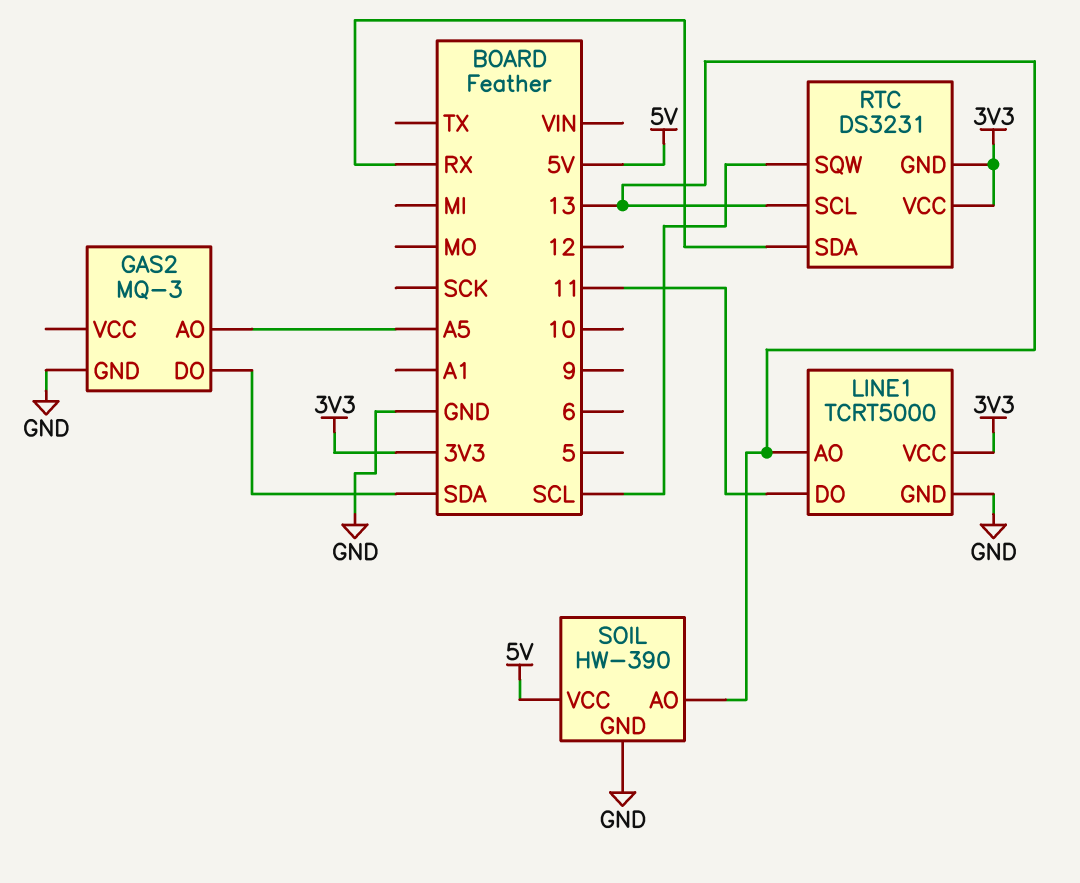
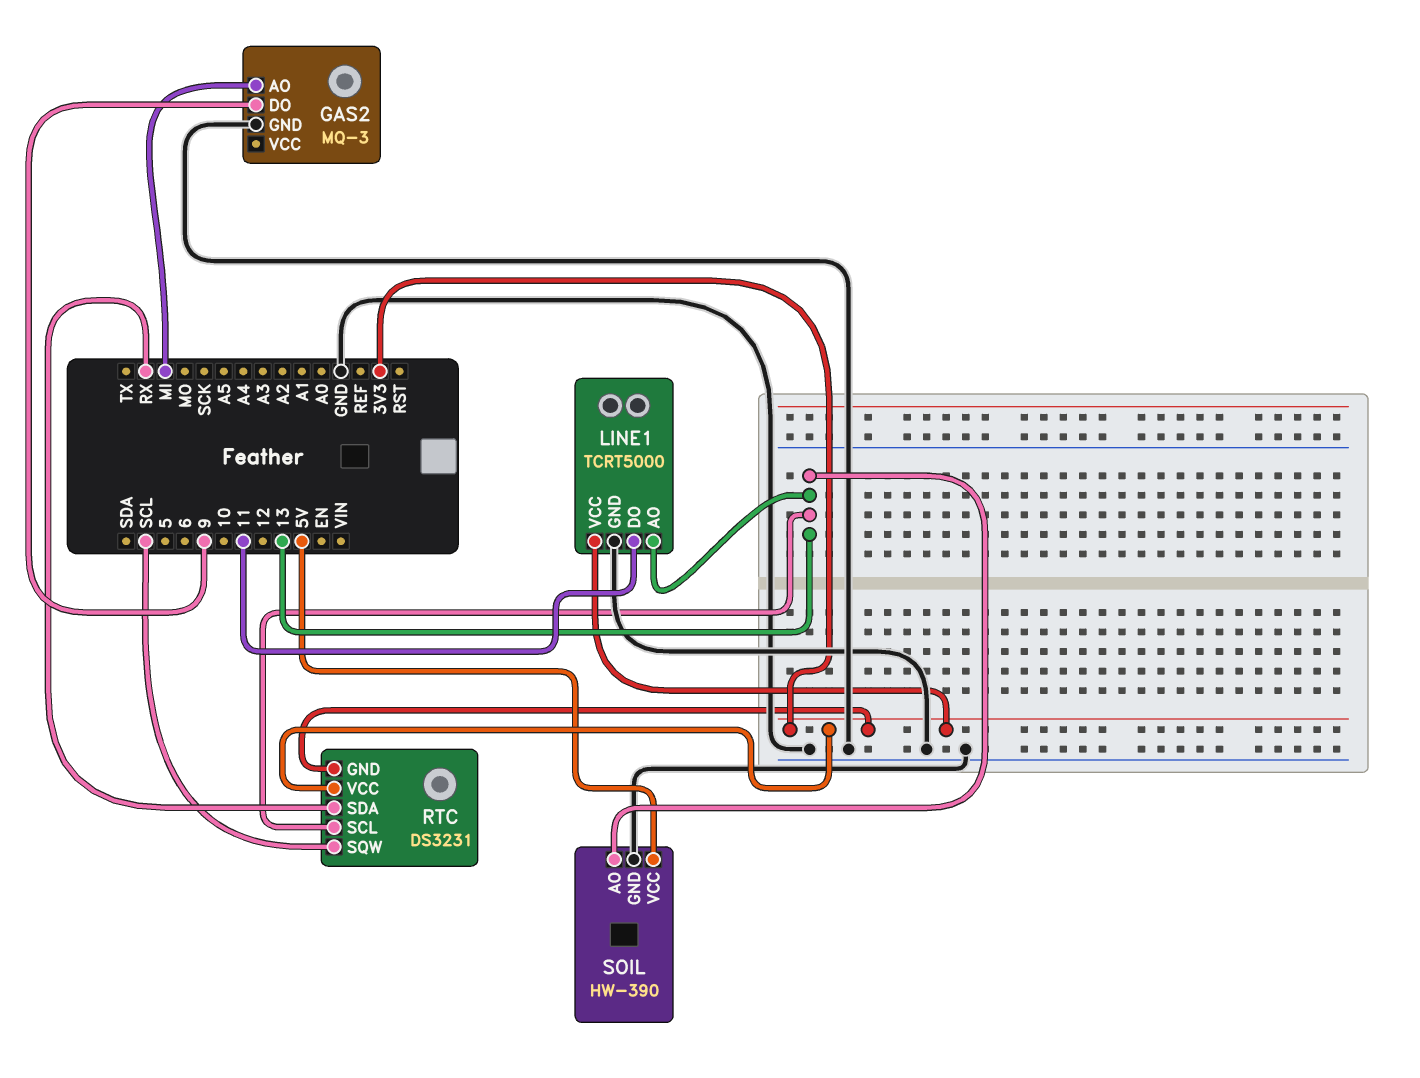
GAS2 pin AO: A5 -> MI
GAS2 pin DO: SDA -> 9

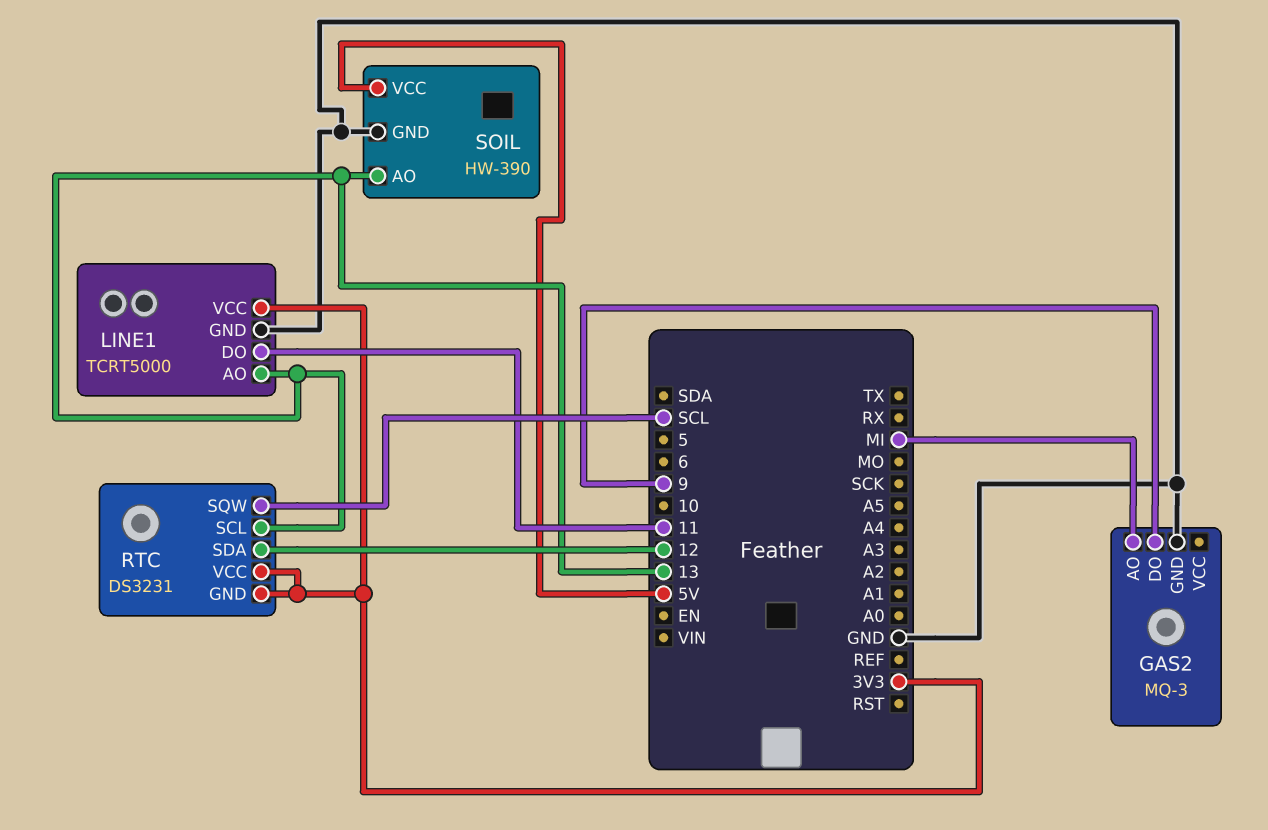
RTC pin SDA: RX -> 12

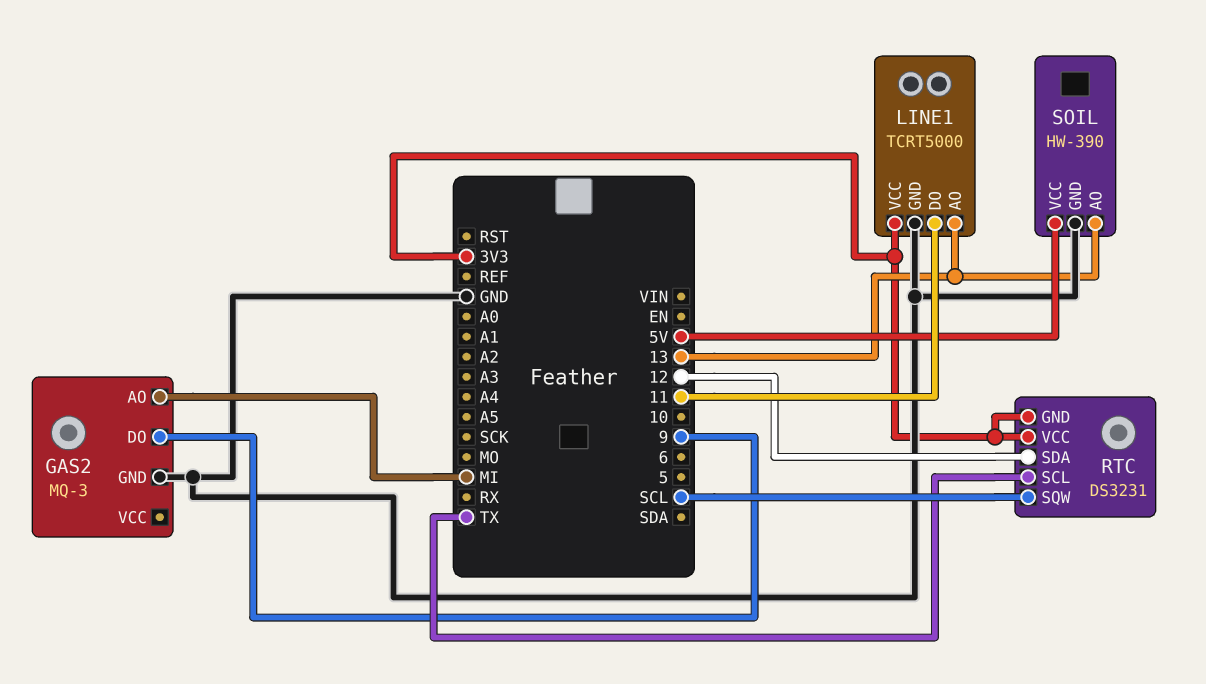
RTC pin SCL: 13 -> TX

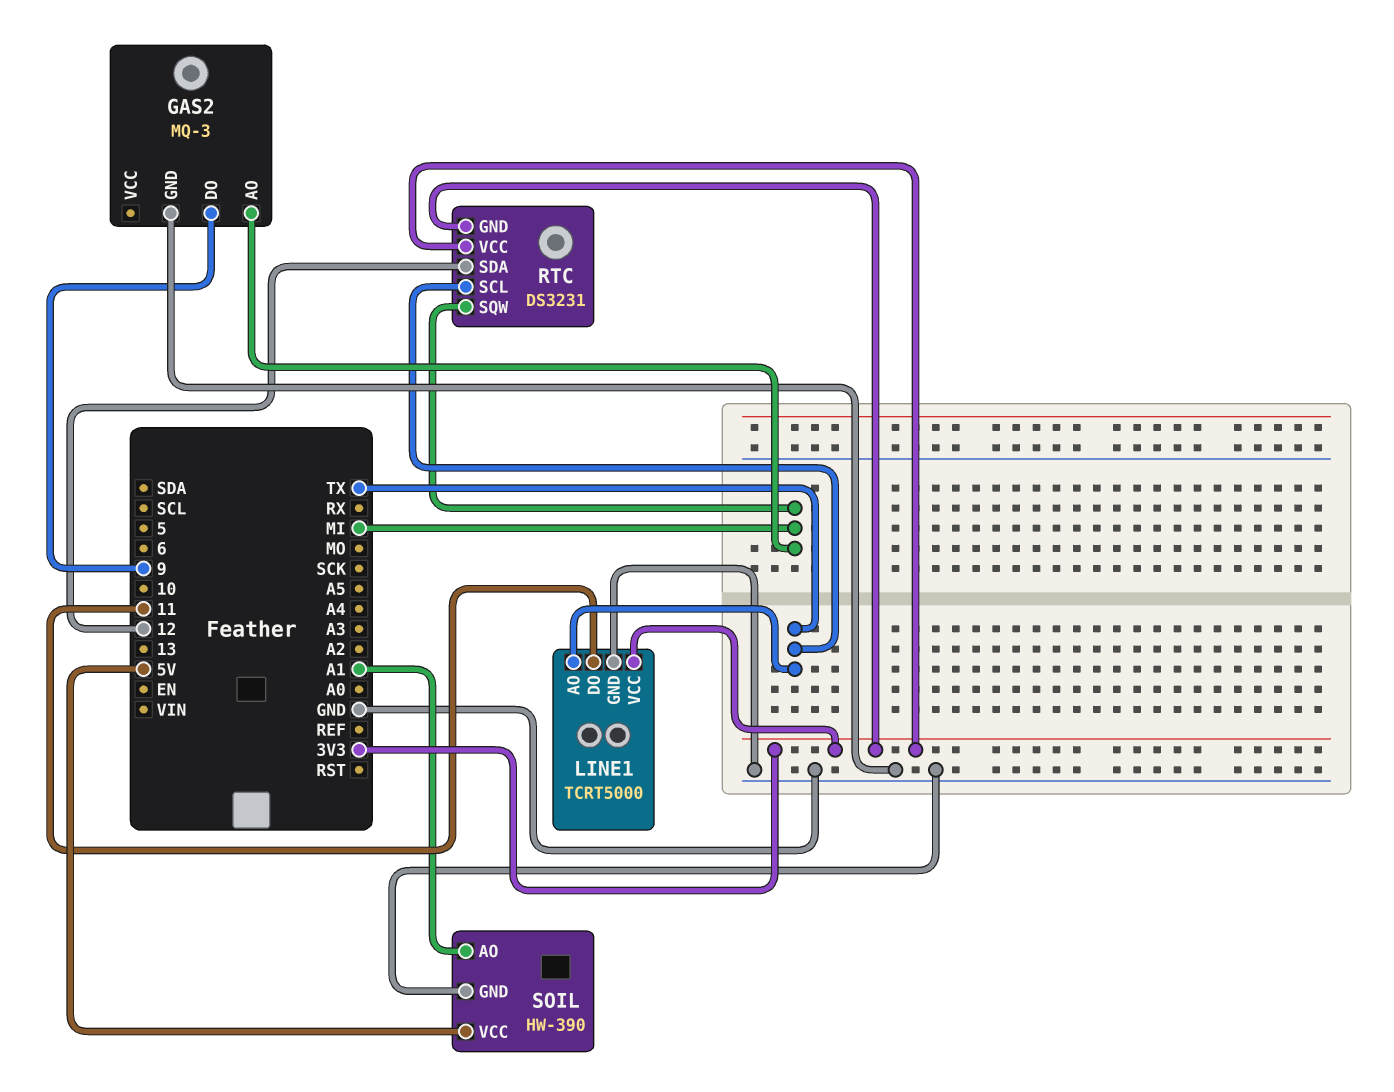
LINE1 pin AO: 13 -> TX
RTC pin SQW: SCL -> MI
SOIL pin AO: 13 -> A1

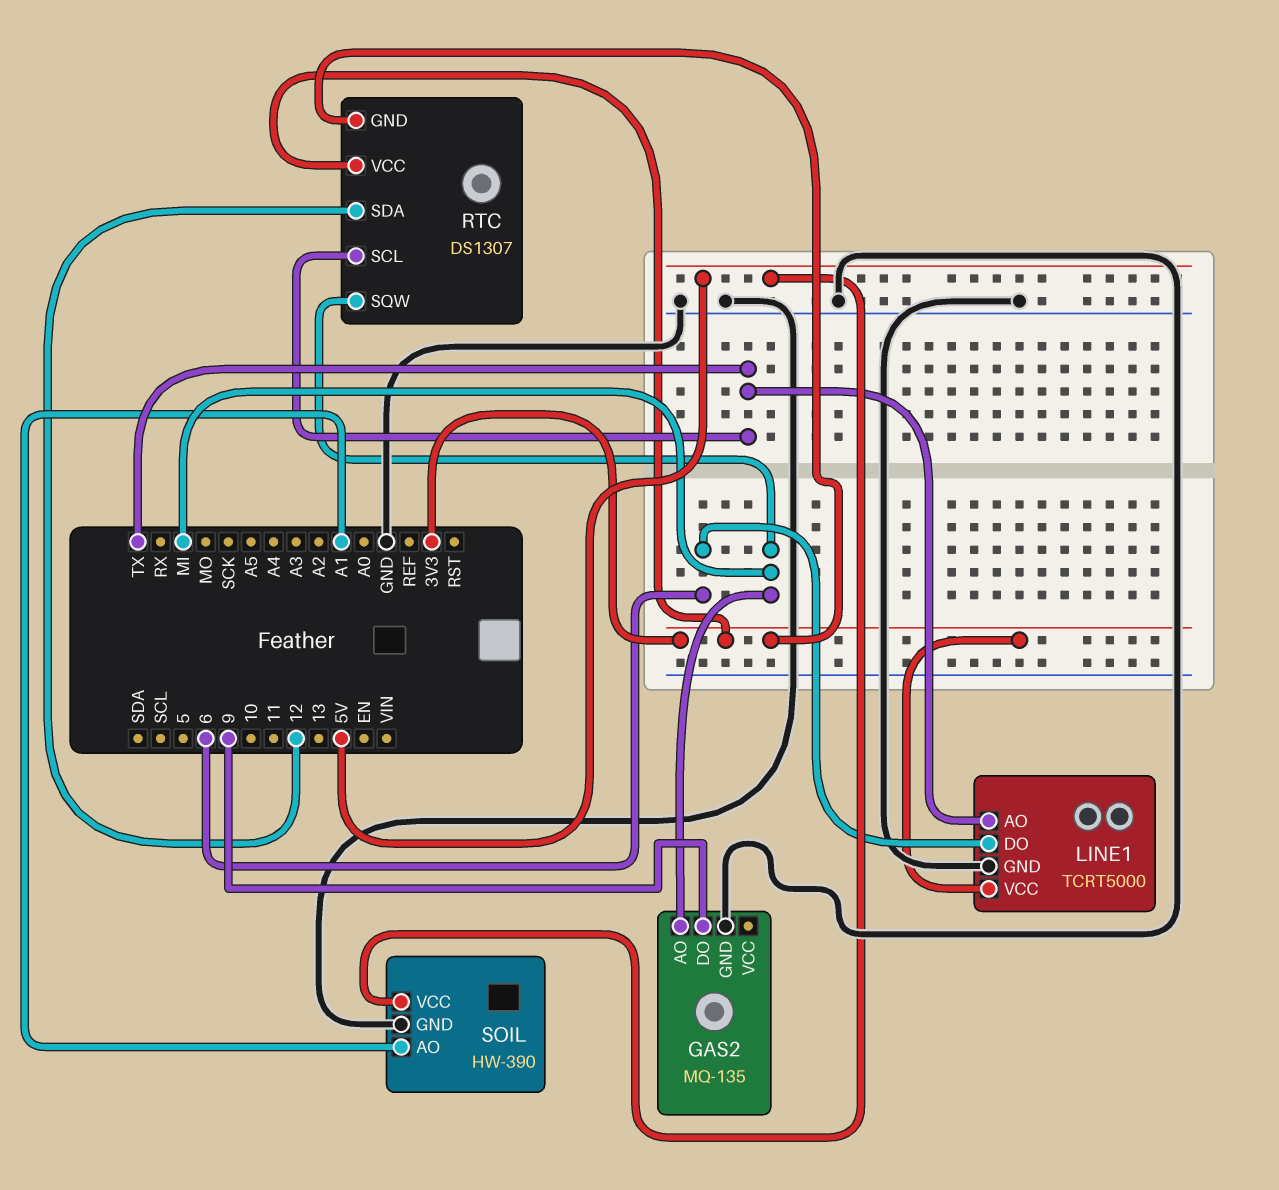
GAS2: MQ-3 -> MQ-135
LINE1 pin DO: 11 -> 6
RTC: DS3231 -> DS1307

